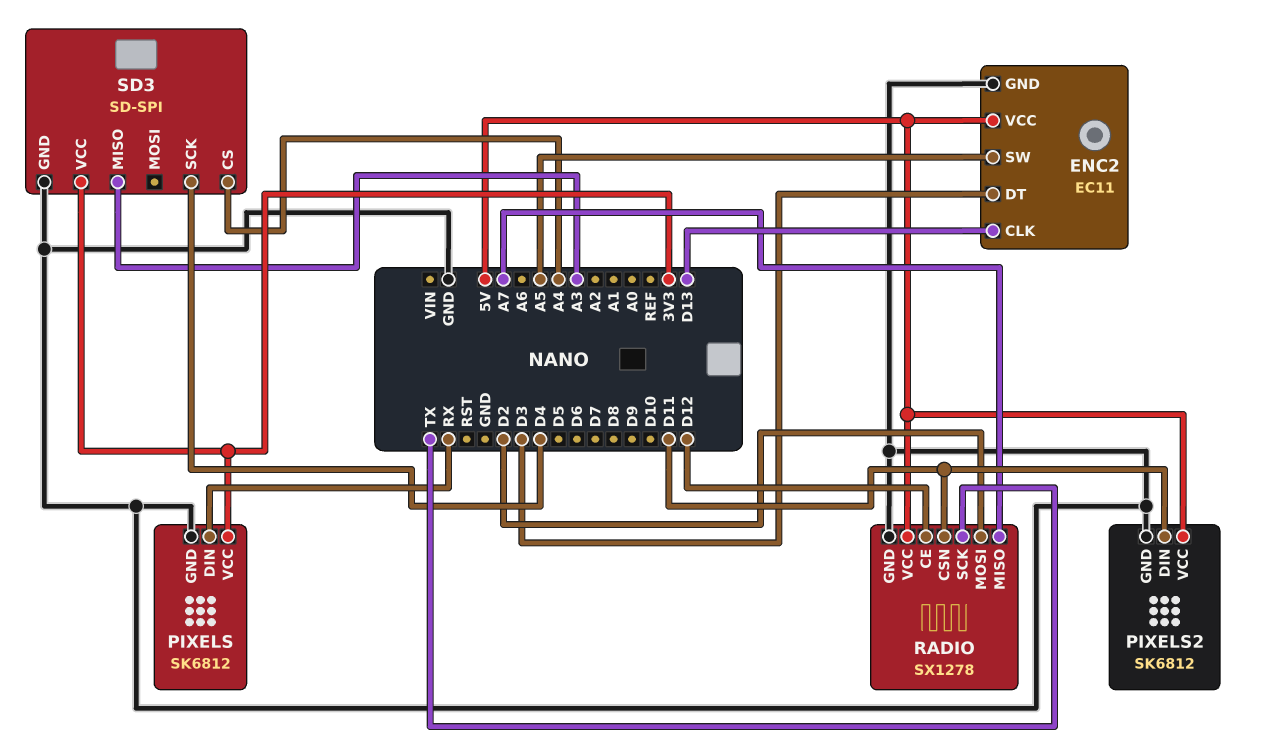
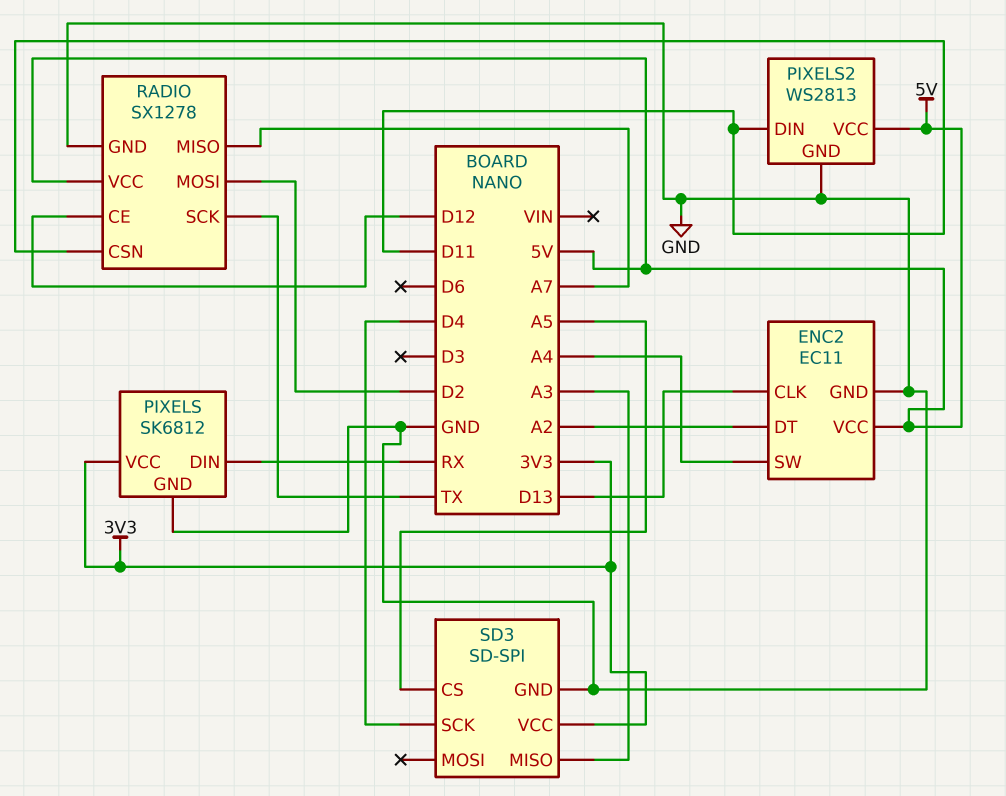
ENC2 pin DT: D3 -> A2
ENC2 pin SW: A5 -> A4
PIXELS2: SK6812 -> WS2813
SD3 pin CS: A4 -> A5

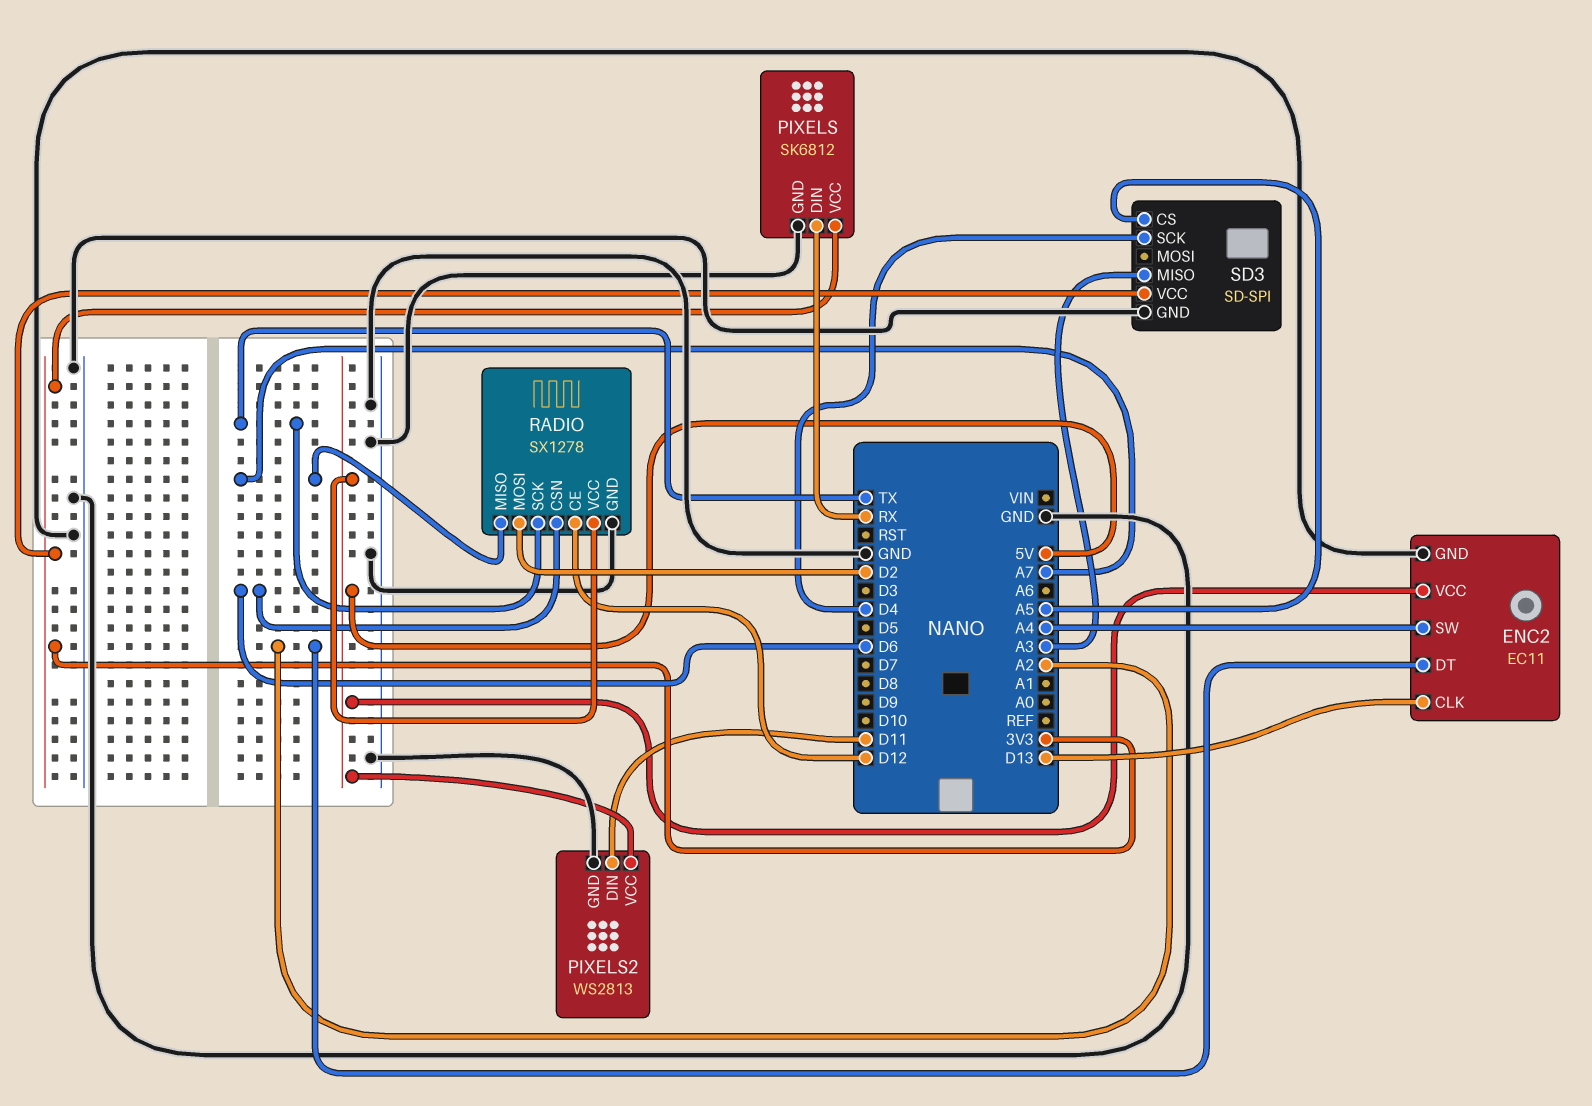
RADIO pin CSN: D11 -> D6

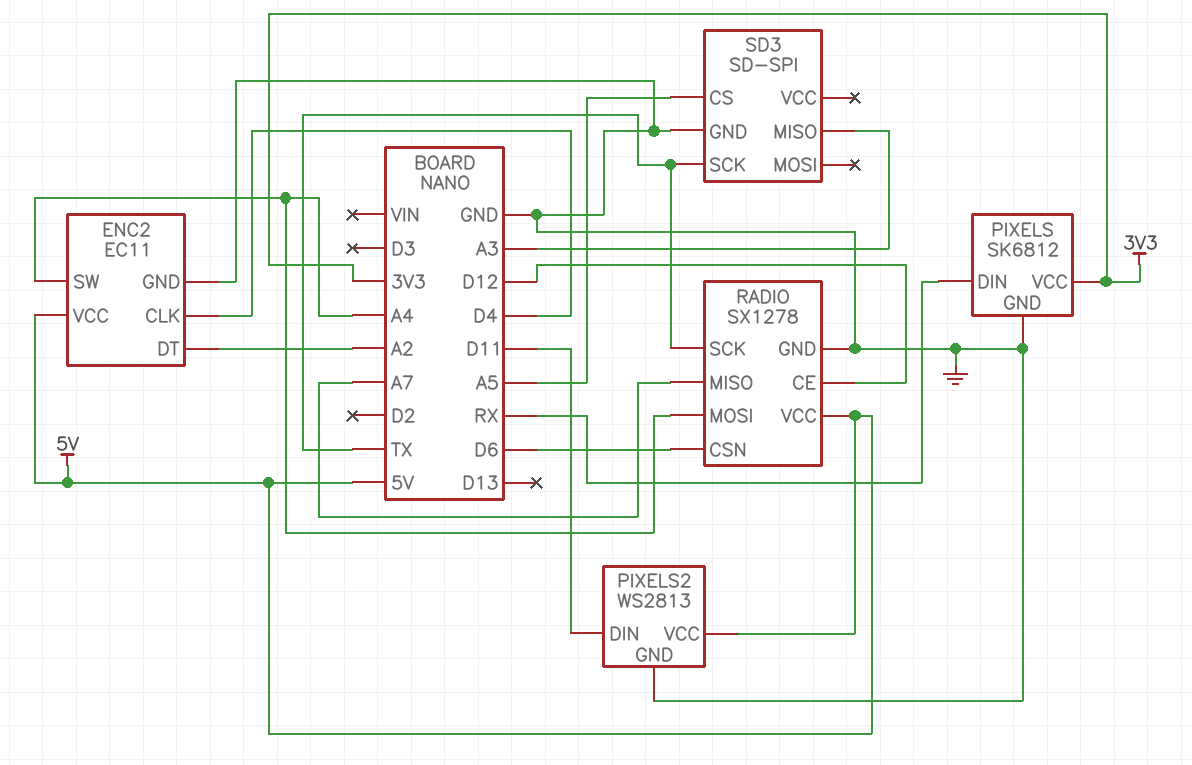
ENC2 pin CLK: D13 -> D4
RADIO pin MOSI: D2 -> A4
SD3 pin SCK: D4 -> TX
SD3 pin VCC: 3V3 -> none

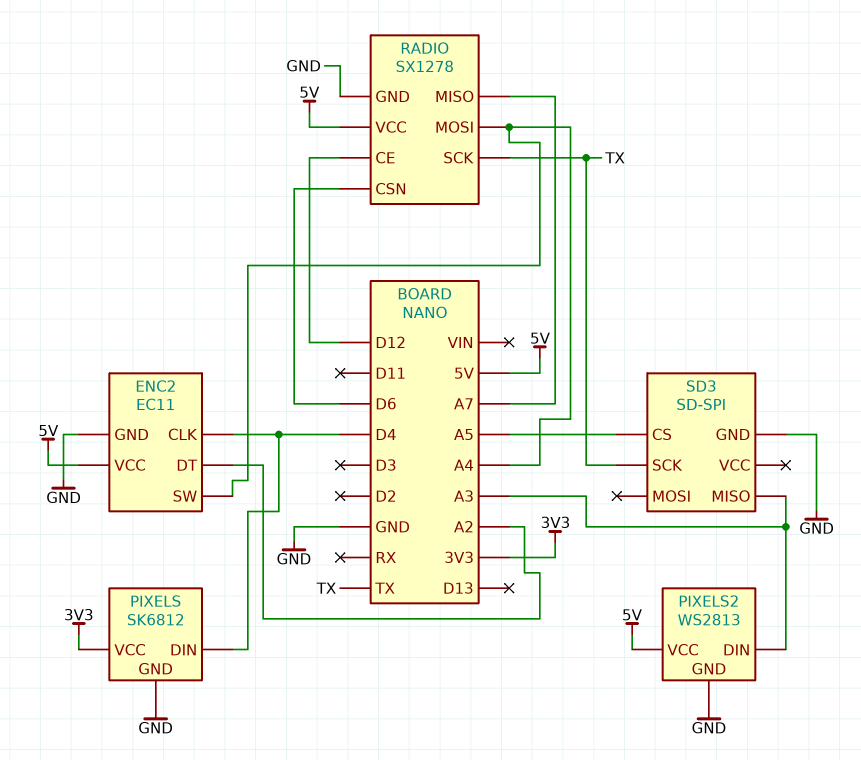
PIXELS pin DIN: RX -> D4
PIXELS2 pin DIN: D11 -> A3

